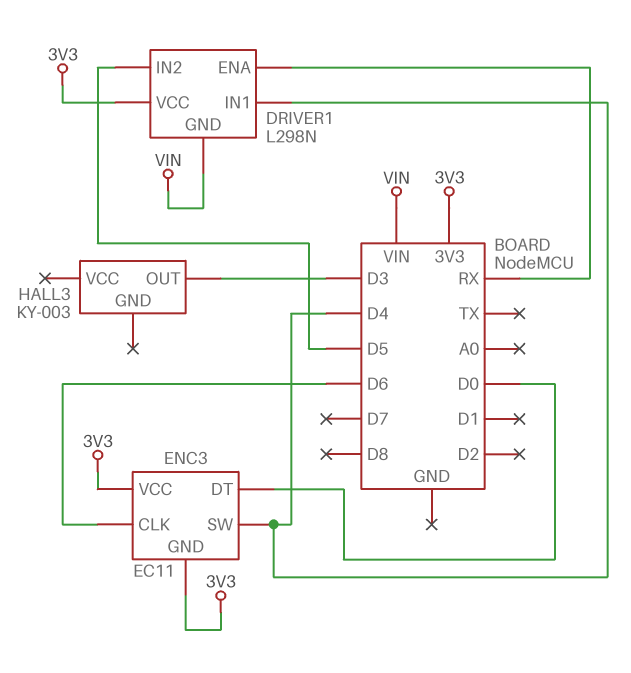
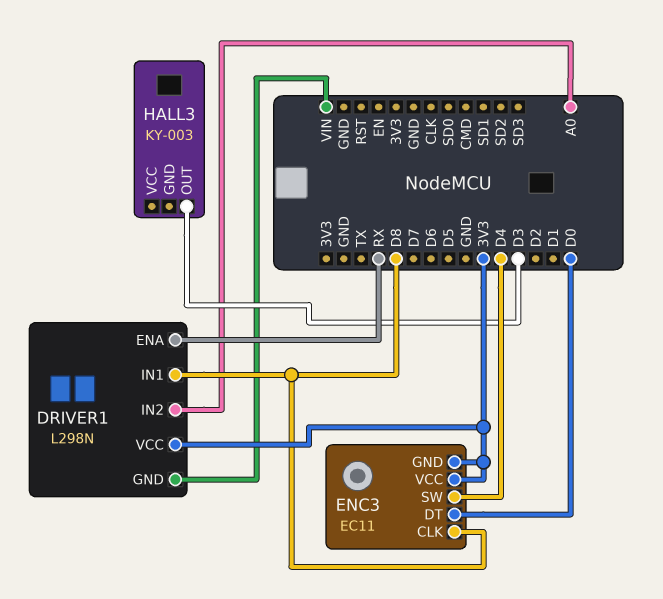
DRIVER1 pin IN1: D4 -> D8
DRIVER1 pin IN2: D5 -> A0
ENC3 pin CLK: D6 -> D8

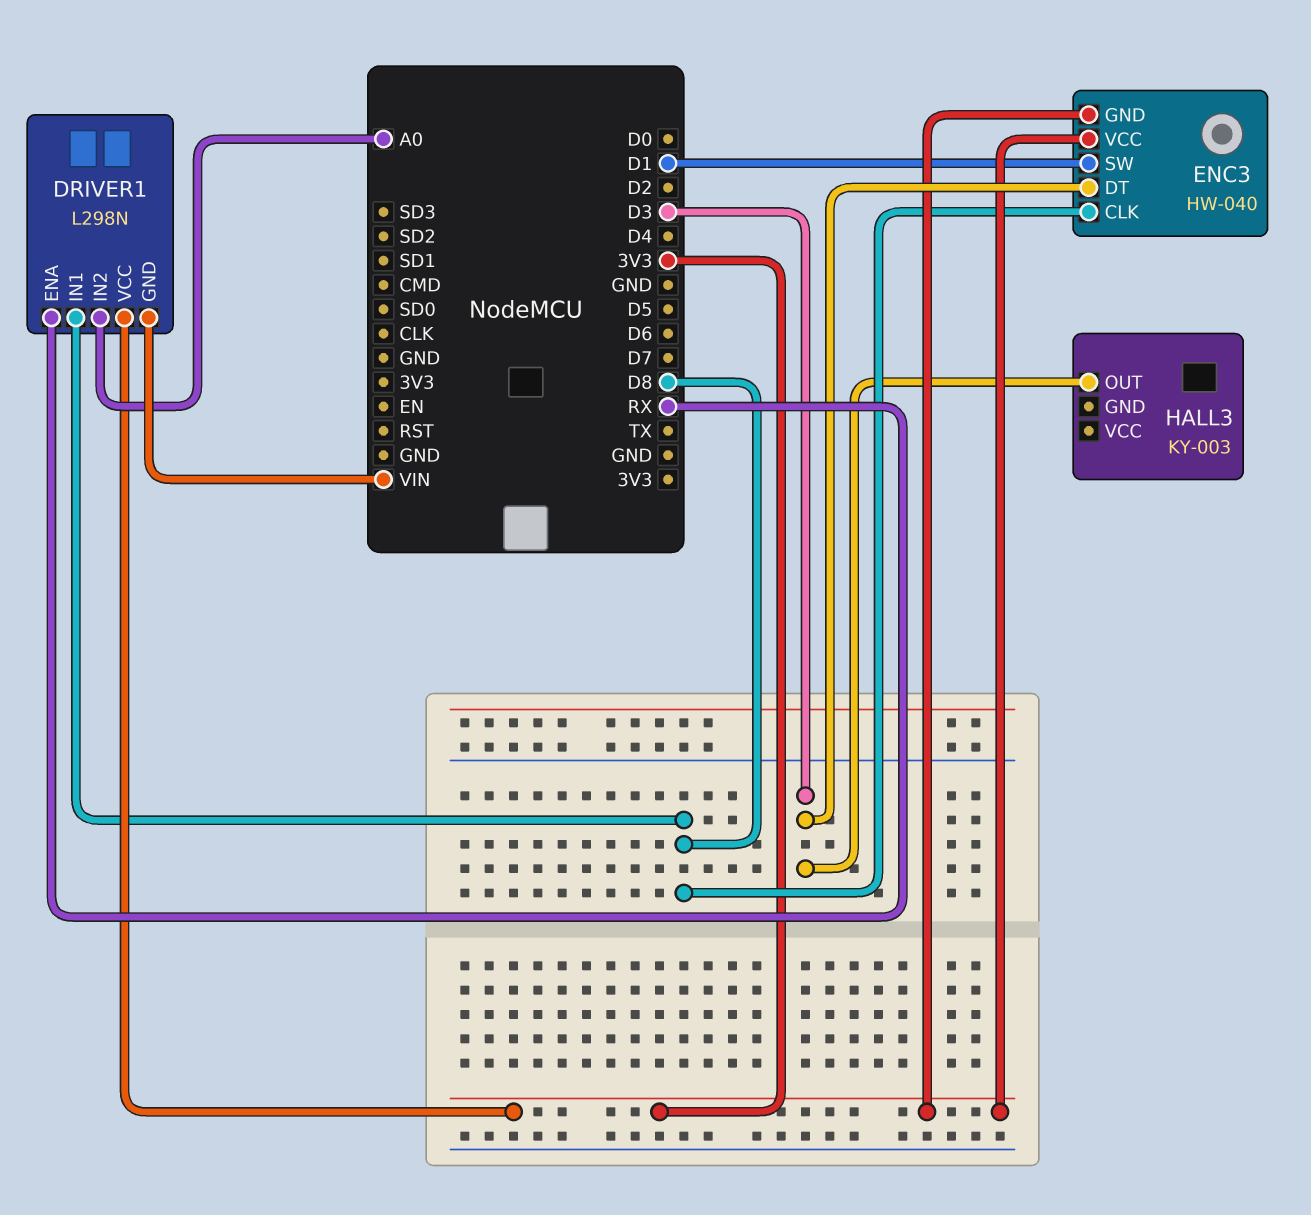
ENC3: EC11 -> HW-040
ENC3 pin DT: D0 -> D3
ENC3 pin SW: D4 -> D1

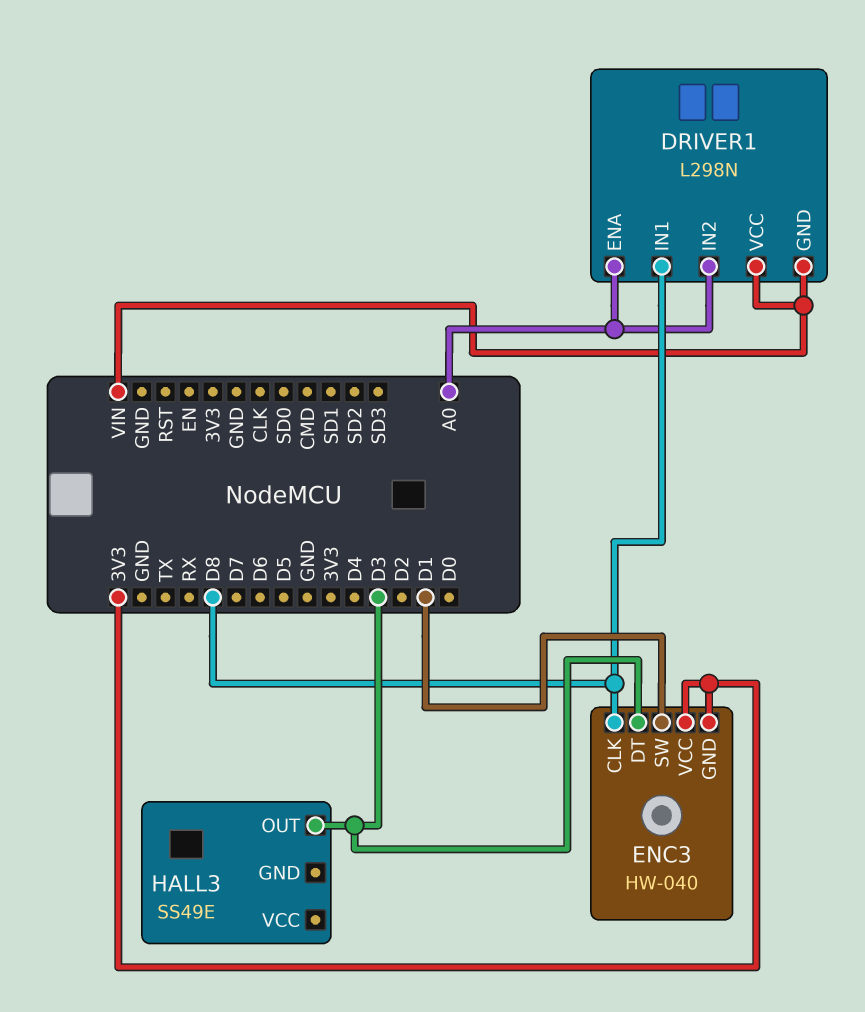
DRIVER1 pin ENA: RX -> A0
DRIVER1 pin VCC: 3V3 -> VIN
HALL3: KY-003 -> SS49E

